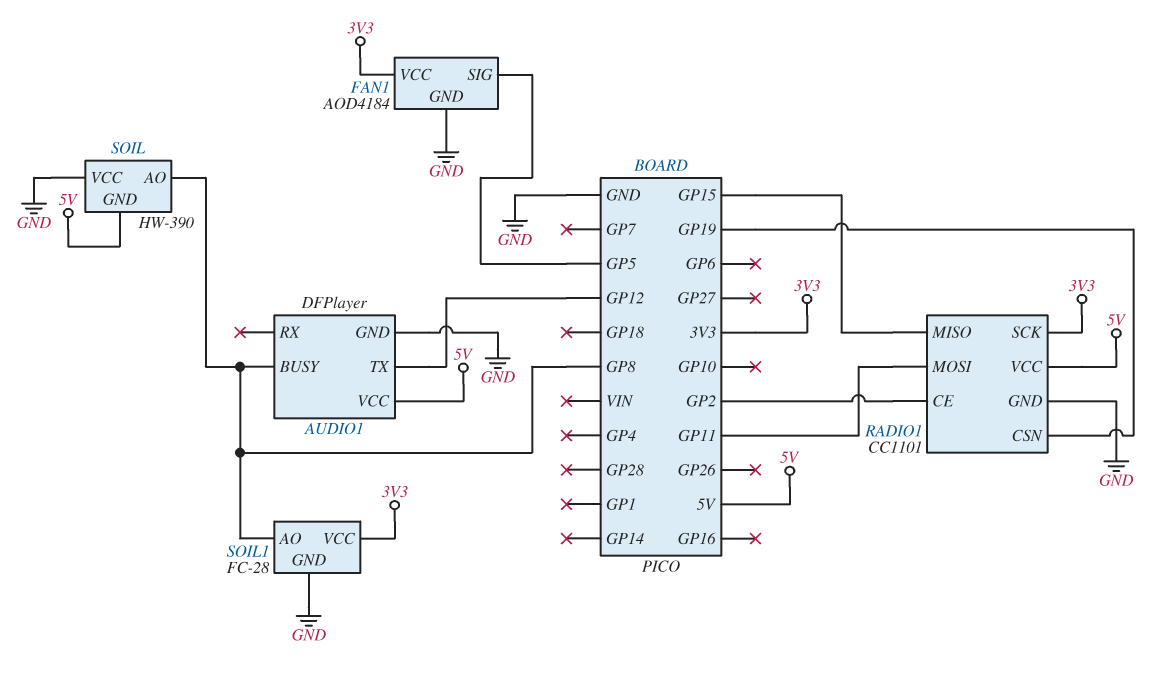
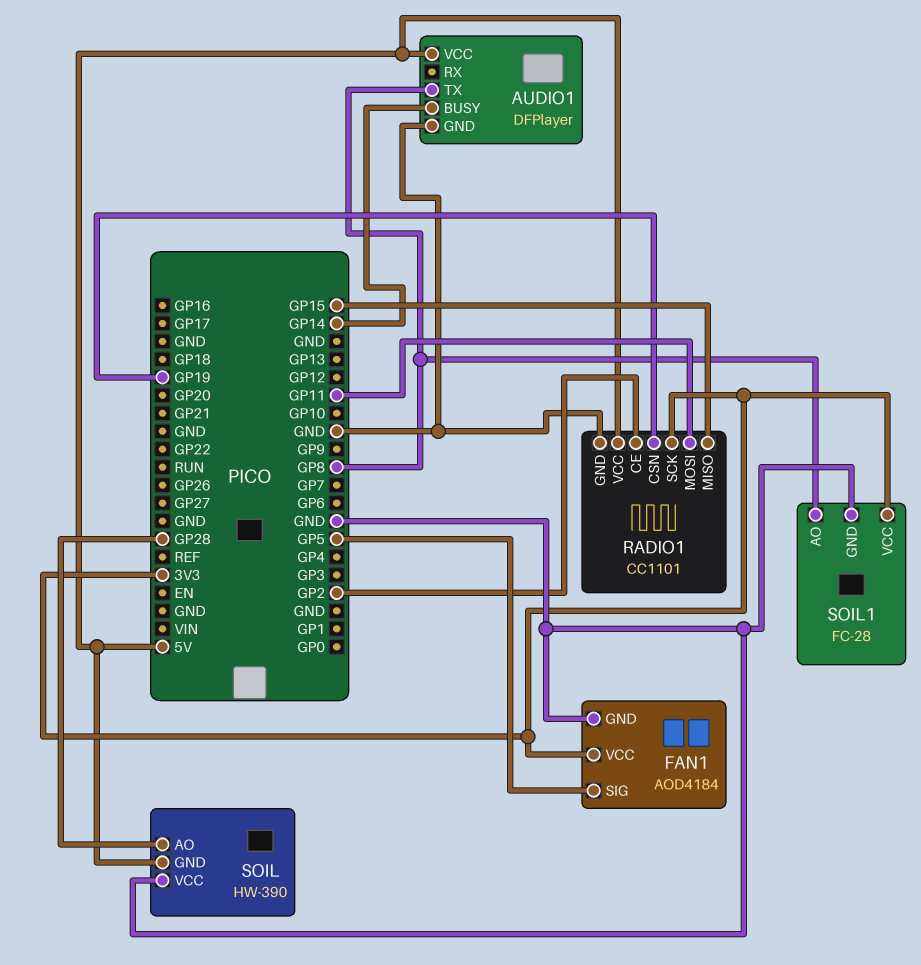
AUDIO1 pin BUSY: GP8 -> GP14
AUDIO1 pin TX: GP12 -> GP8
SOIL pin AO: GP8 -> GP28

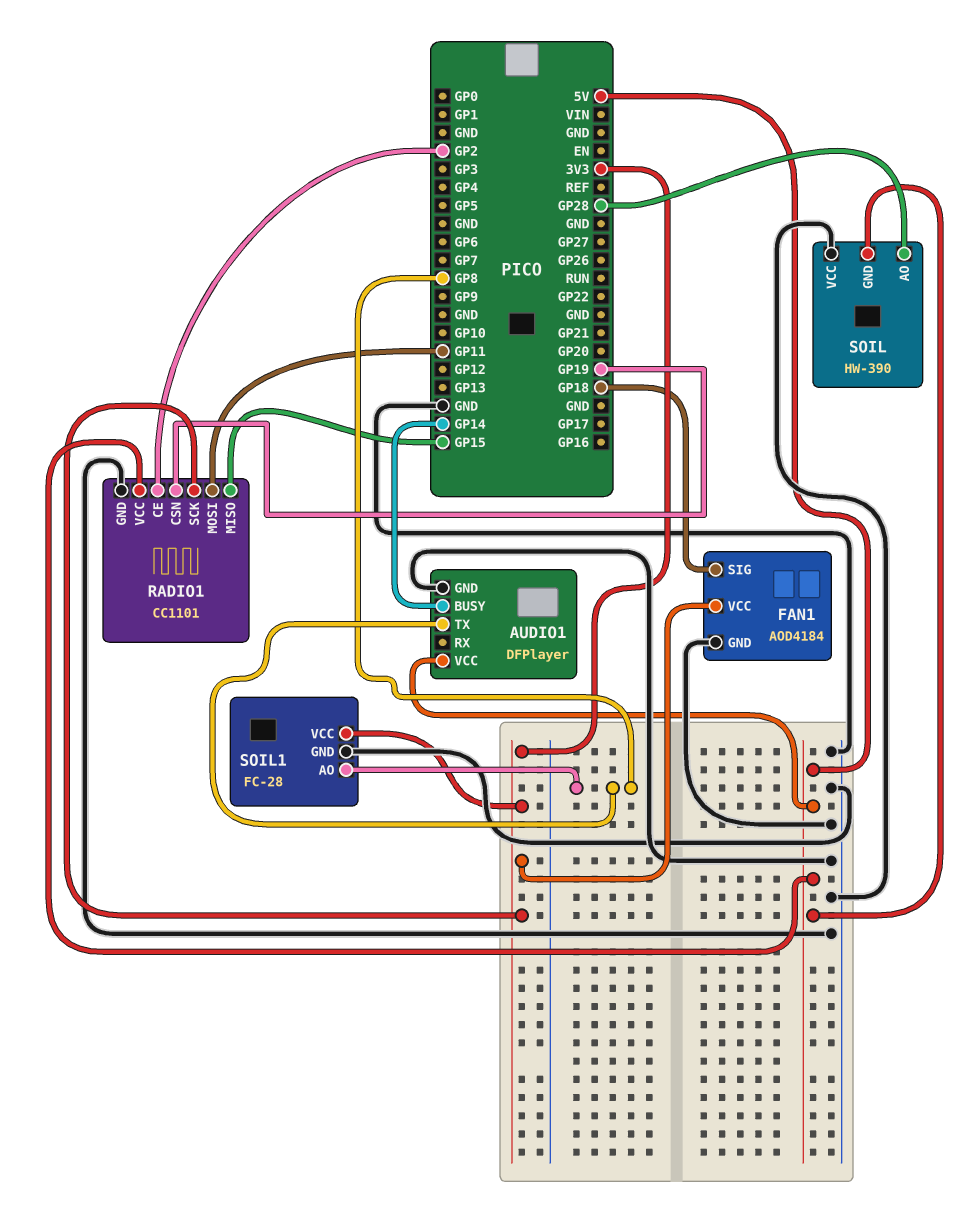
FAN1 pin SIG: GP5 -> GP18

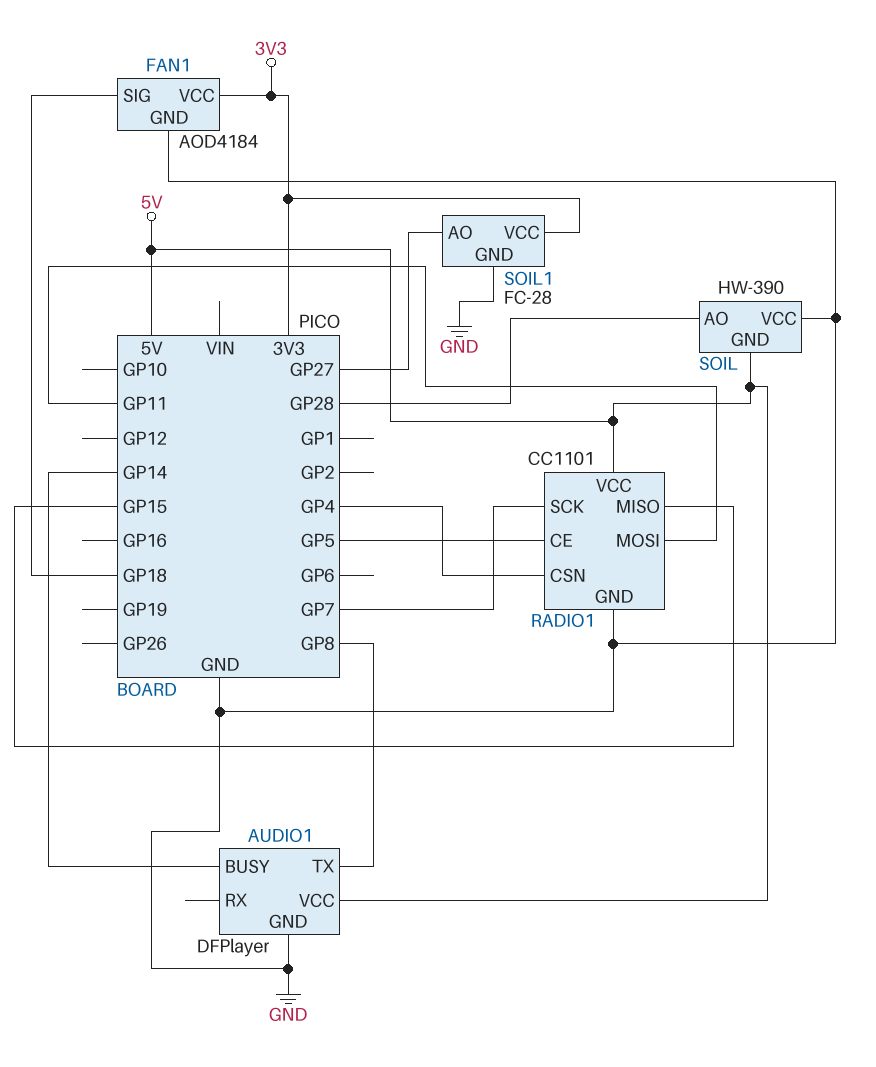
RADIO1 pin CE: GP2 -> GP5
RADIO1 pin CSN: GP19 -> GP4
RADIO1 pin SCK: 3V3 -> GP7
SOIL1 pin AO: GP8 -> GP27

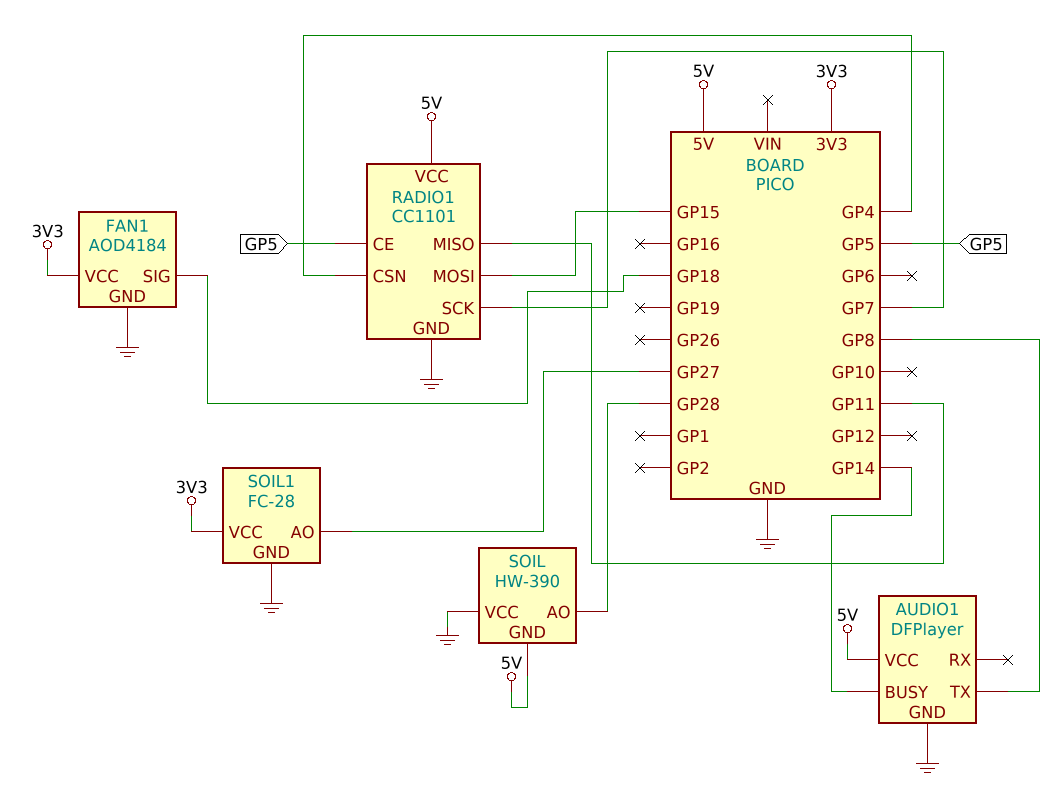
RADIO1 pin MISO: GP15 -> GP11
RADIO1 pin MOSI: GP11 -> GP15

